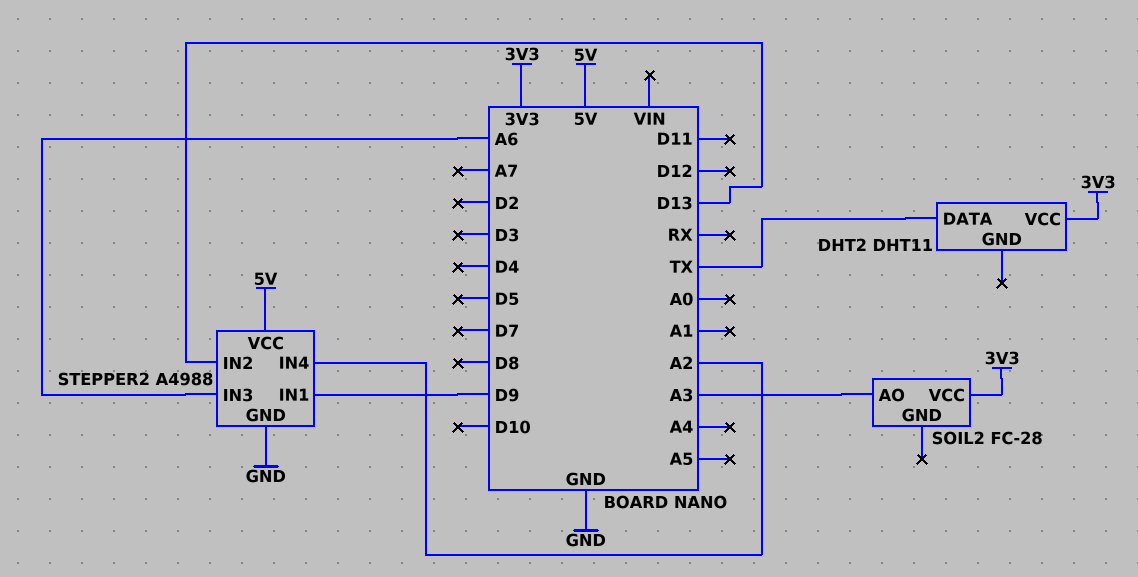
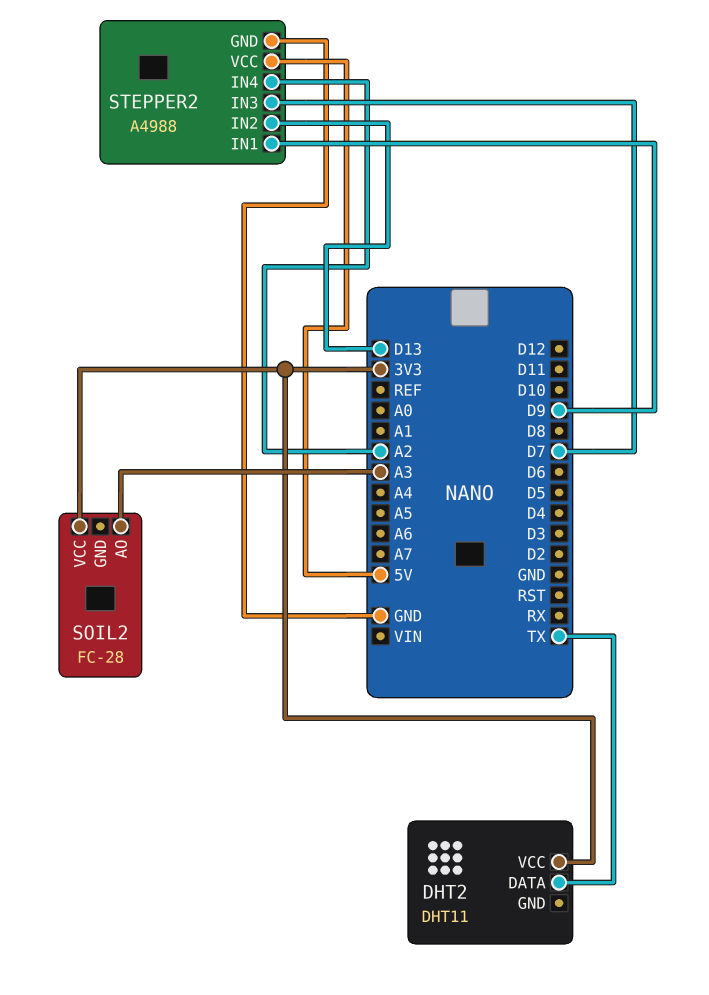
STEPPER2 pin IN3: A6 -> D7

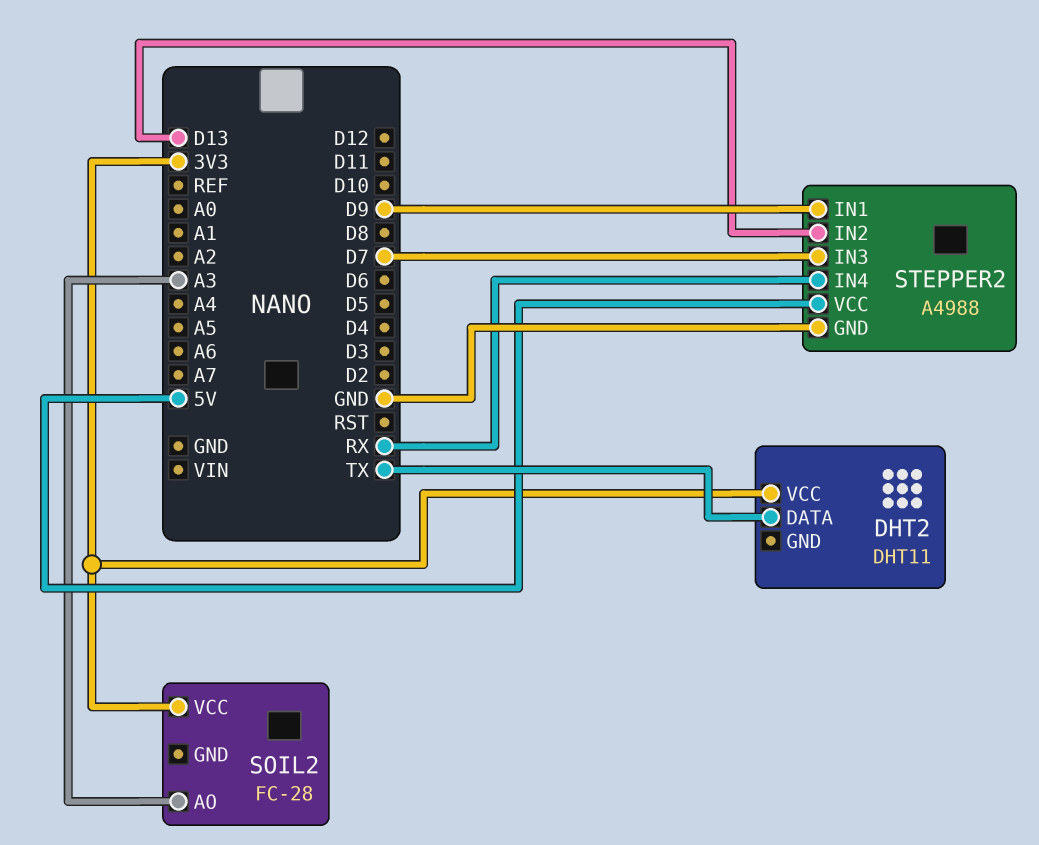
STEPPER2 pin IN4: A2 -> RX

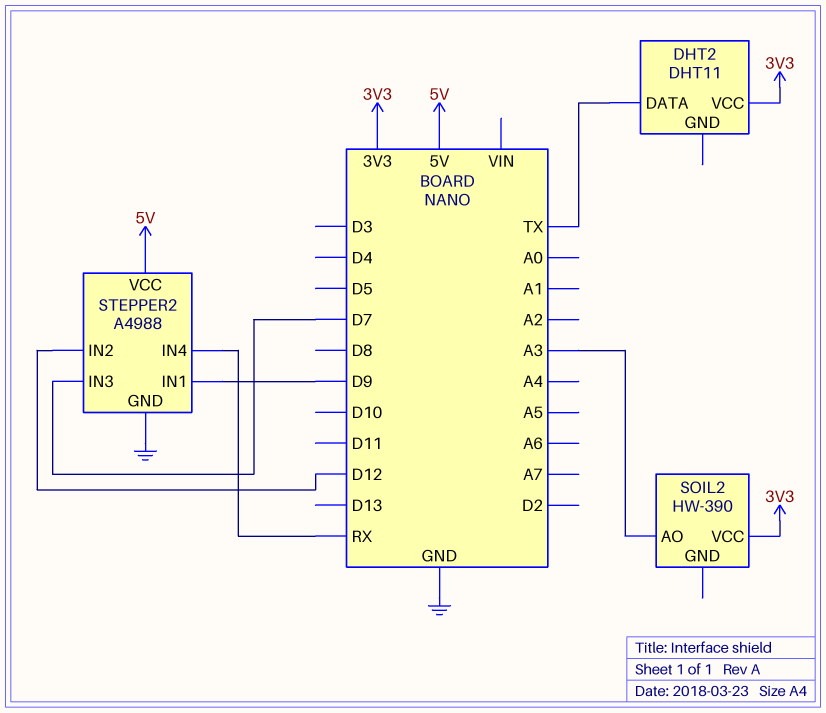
SOIL2: FC-28 -> HW-390
STEPPER2 pin IN2: D13 -> D12

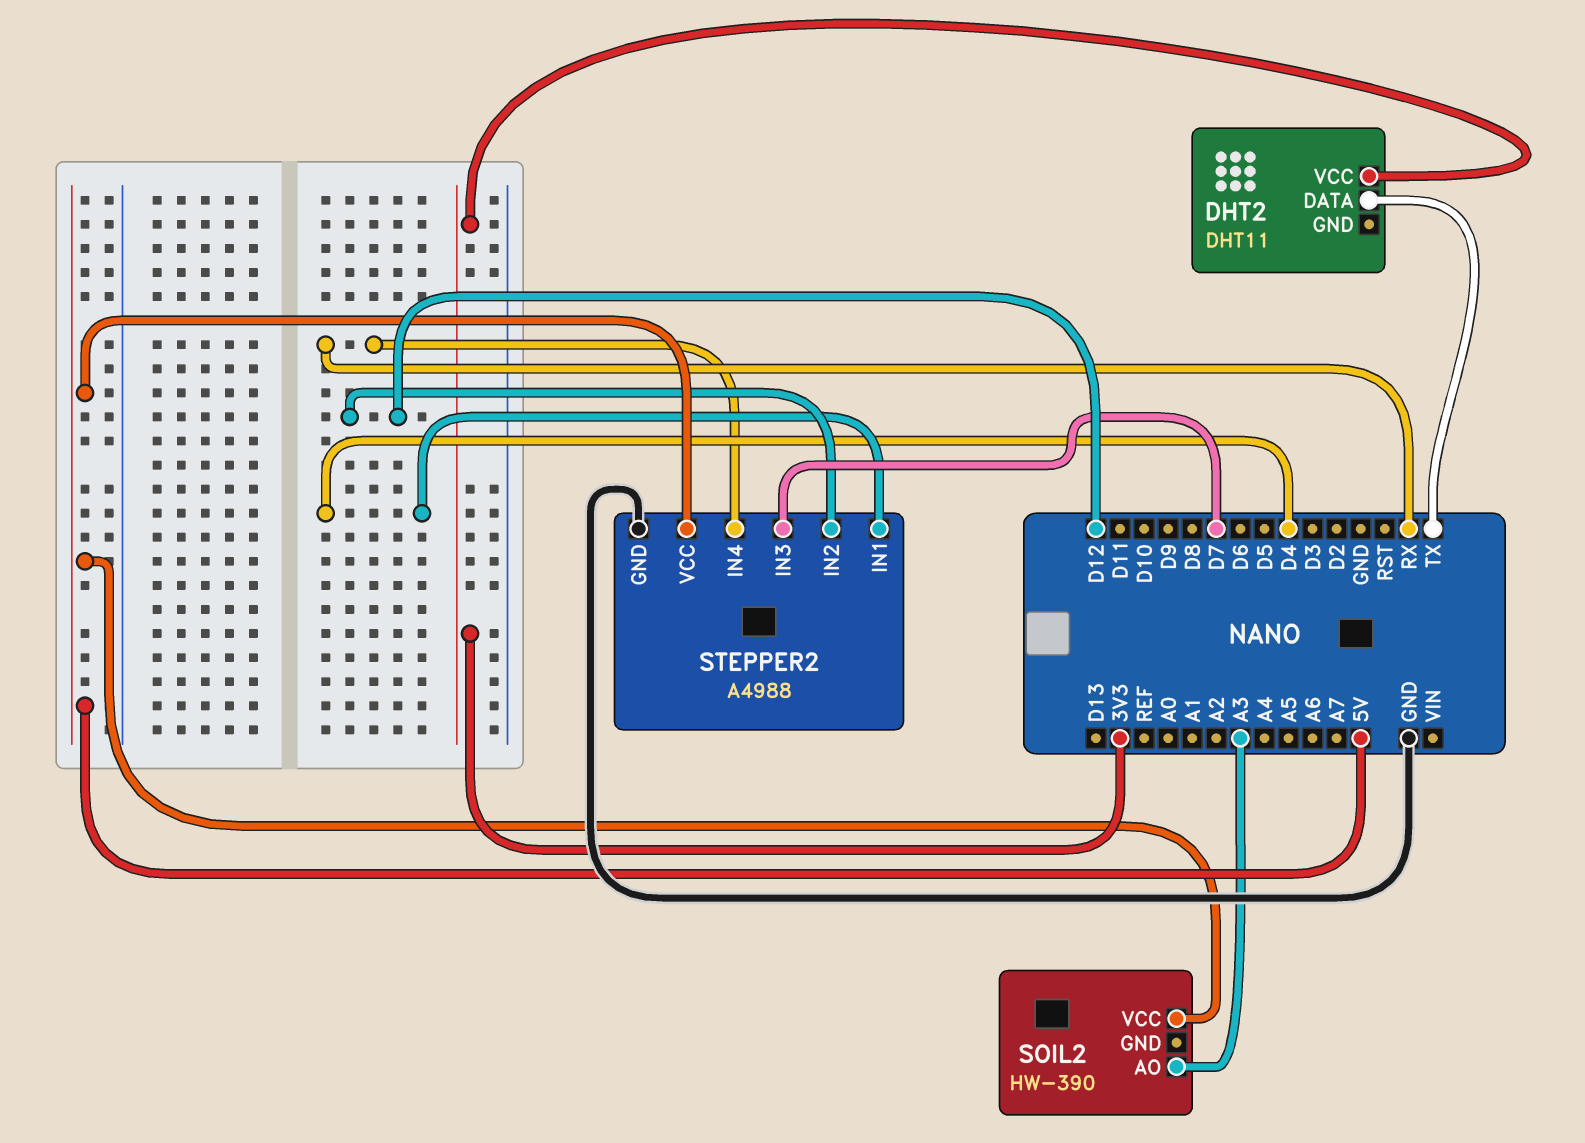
SOIL2 pin VCC: 3V3 -> 5V
STEPPER2 pin IN1: D9 -> D4

